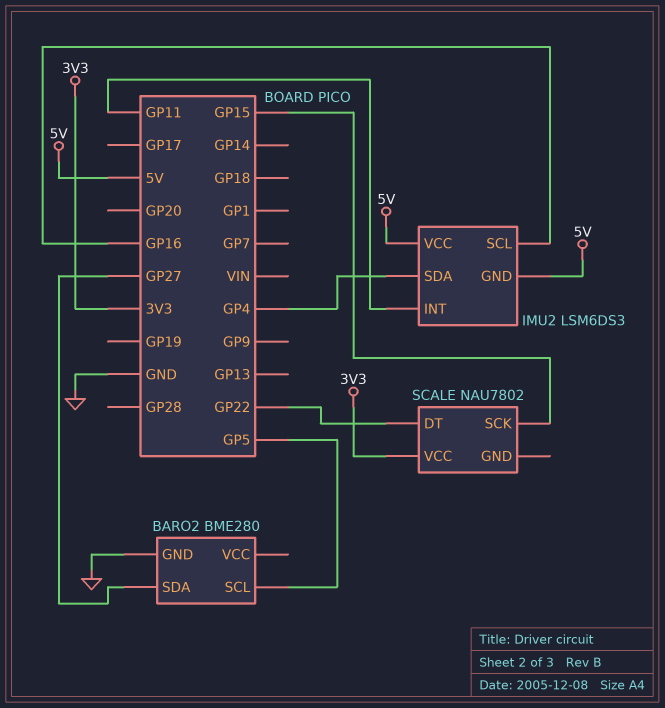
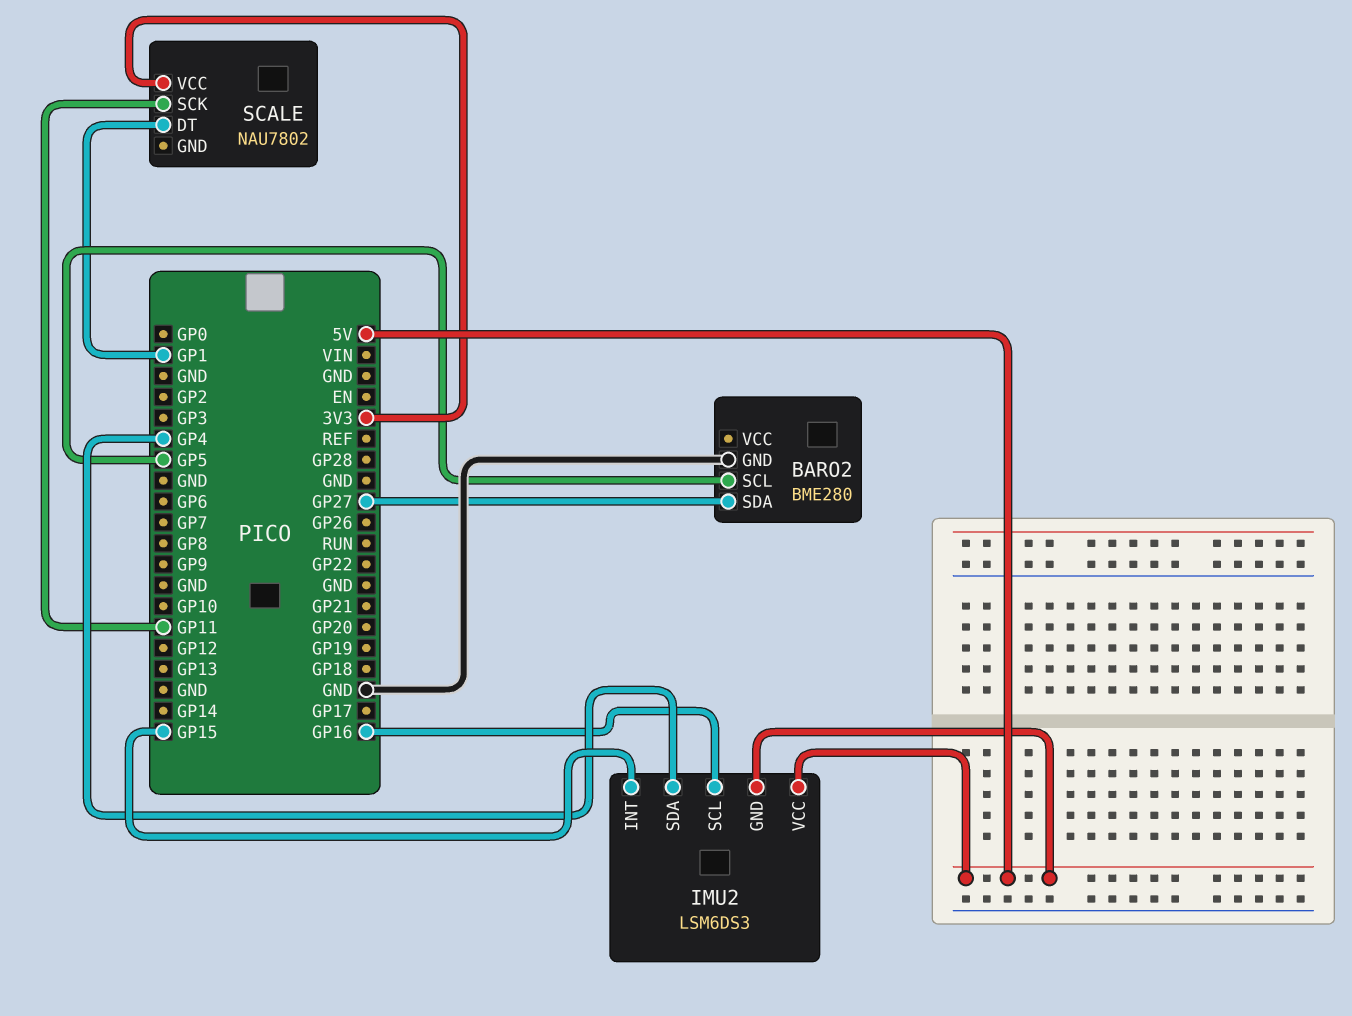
IMU2 pin INT: GP11 -> GP15
SCALE pin DT: GP22 -> GP1
SCALE pin SCK: GP15 -> GP11

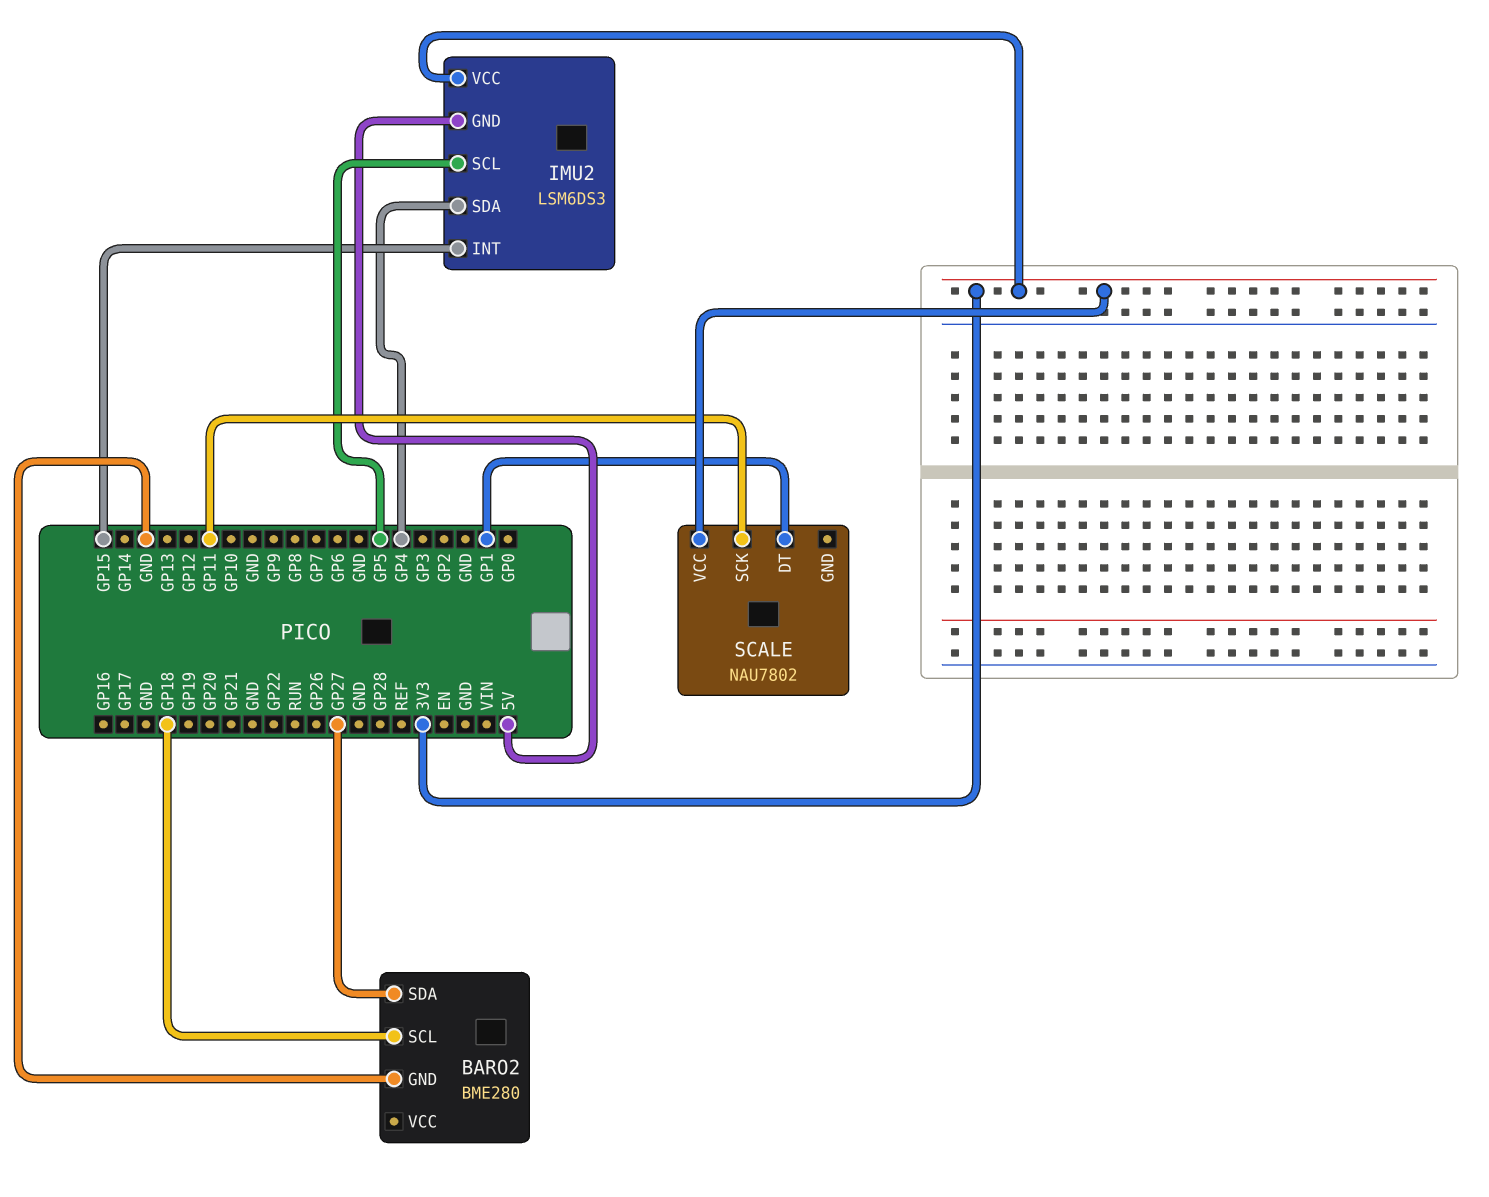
BARO2 pin SCL: GP5 -> GP18
IMU2 pin SCL: GP16 -> GP5
IMU2 pin VCC: 5V -> 3V3

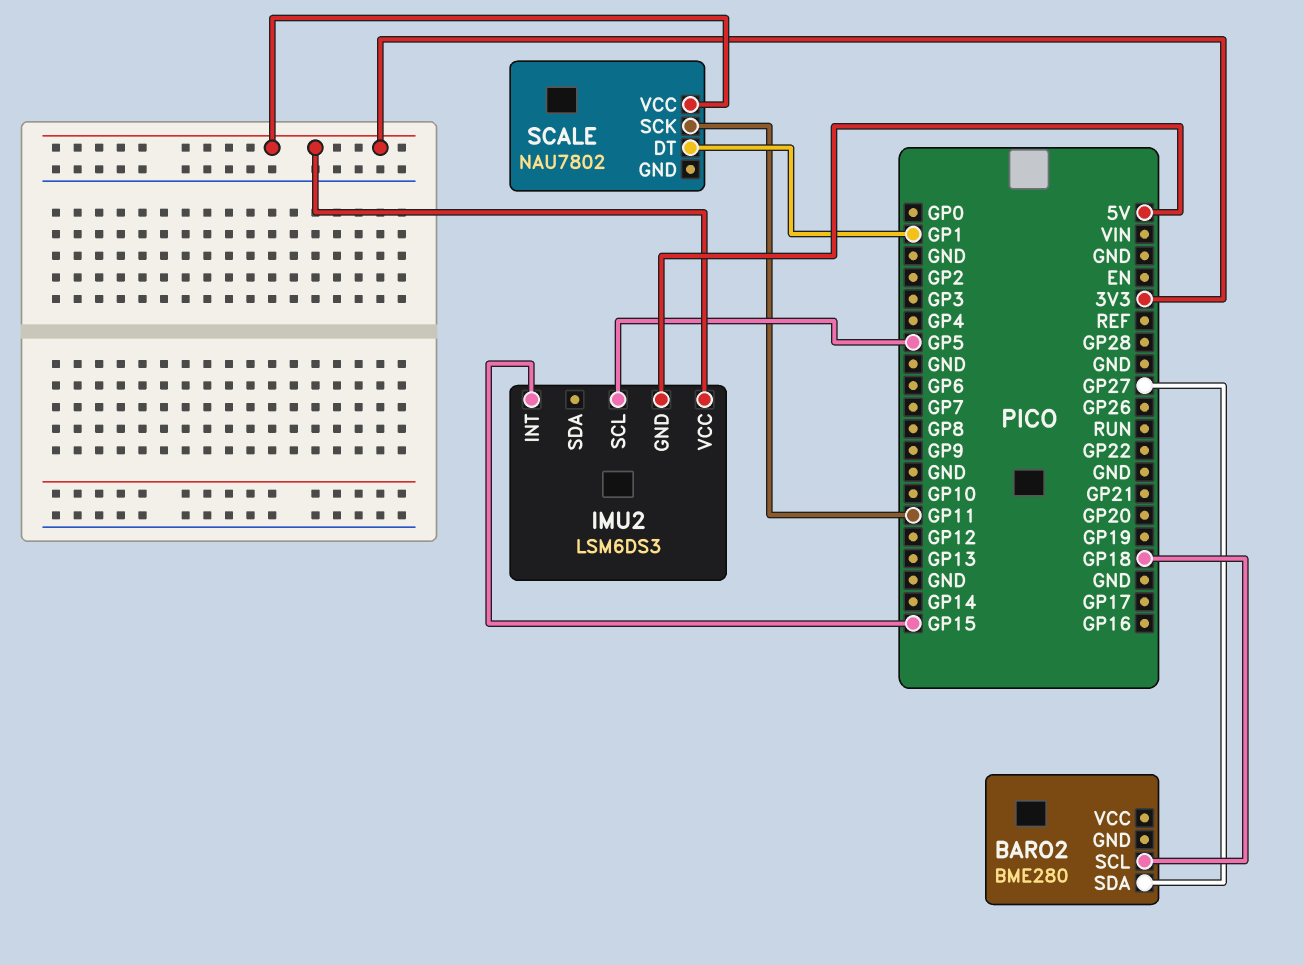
BARO2 pin GND: GND -> none
IMU2 pin SDA: GP4 -> none

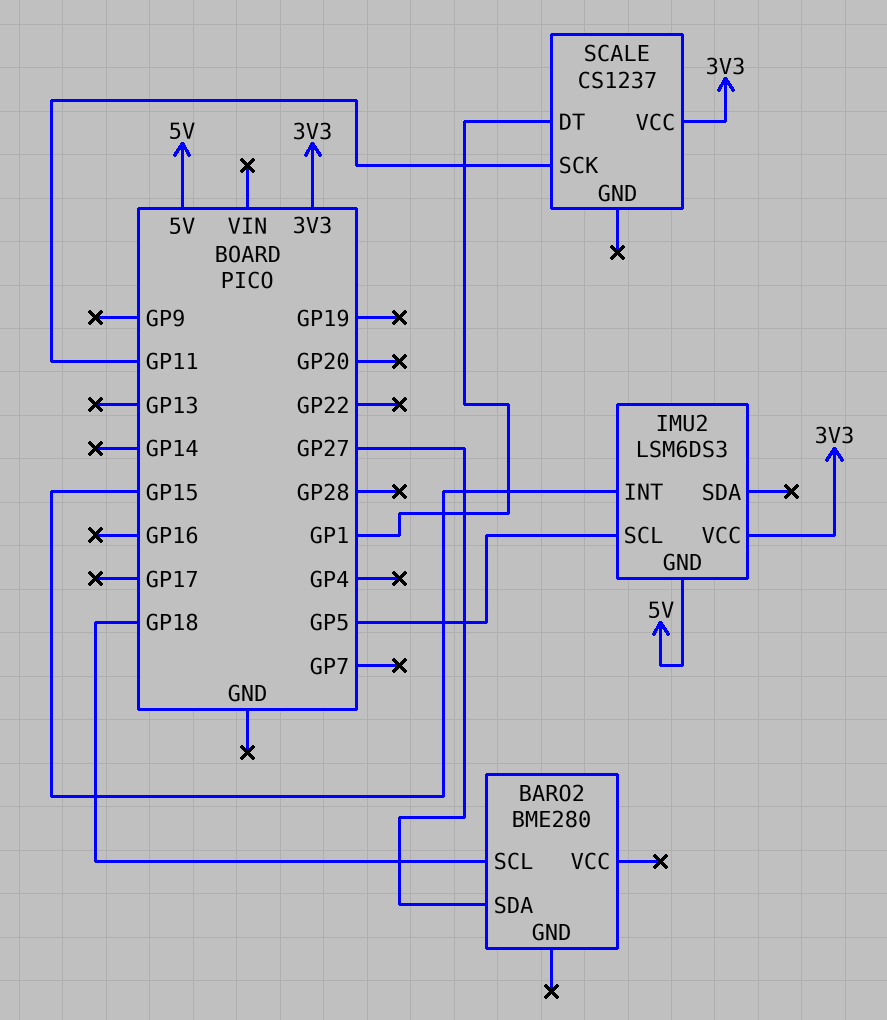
SCALE: NAU7802 -> CS1237

